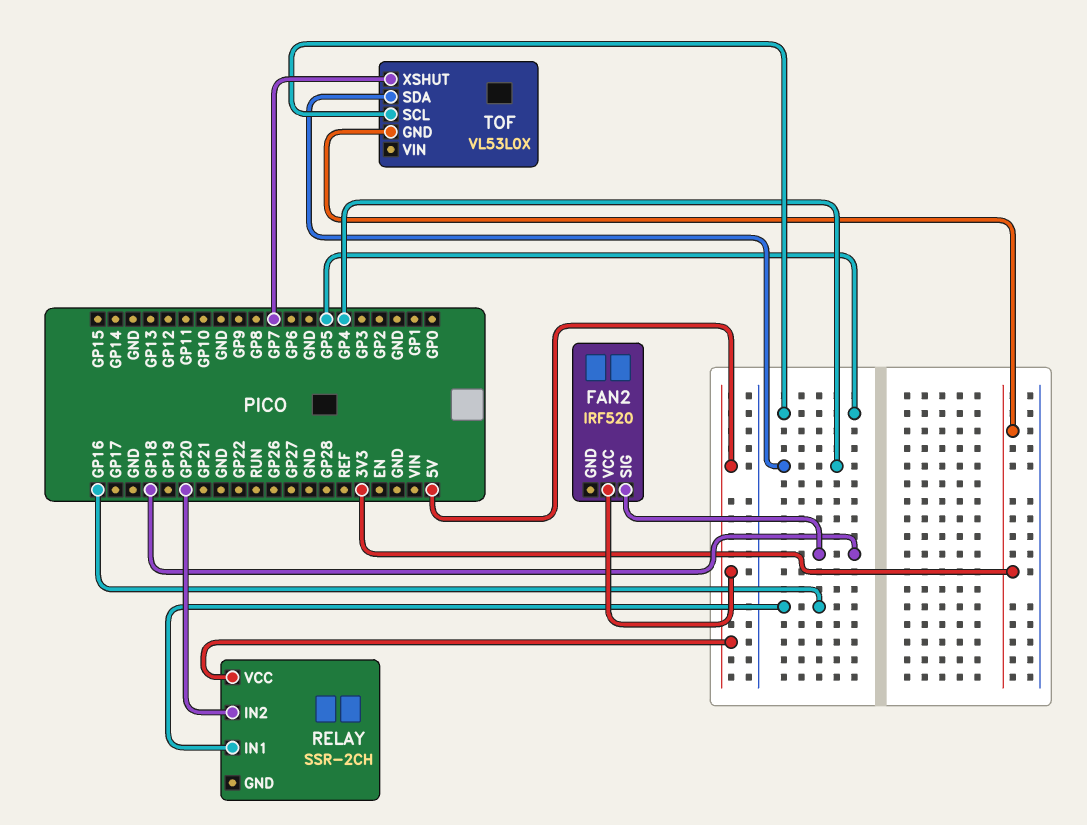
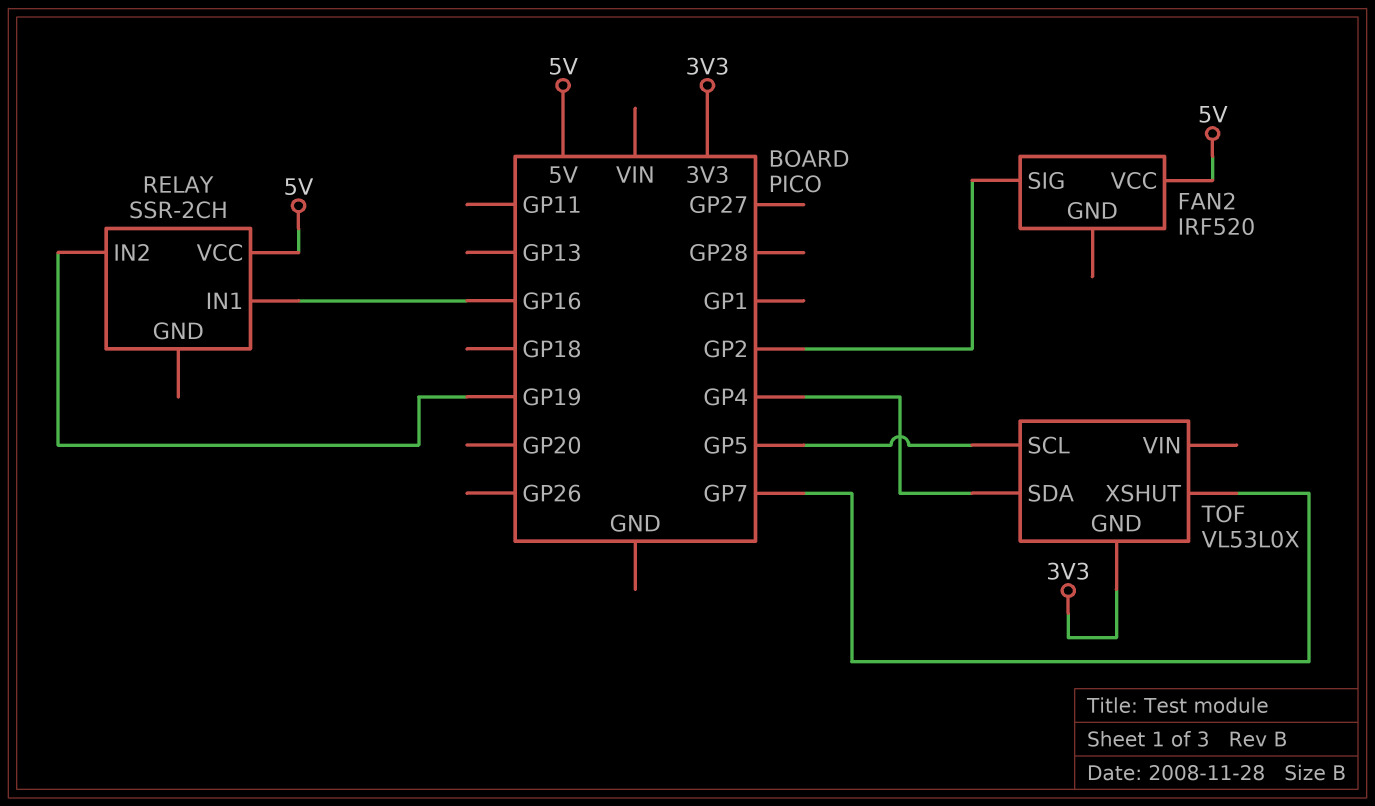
FAN2 pin SIG: GP18 -> GP2
RELAY pin IN2: GP20 -> GP19

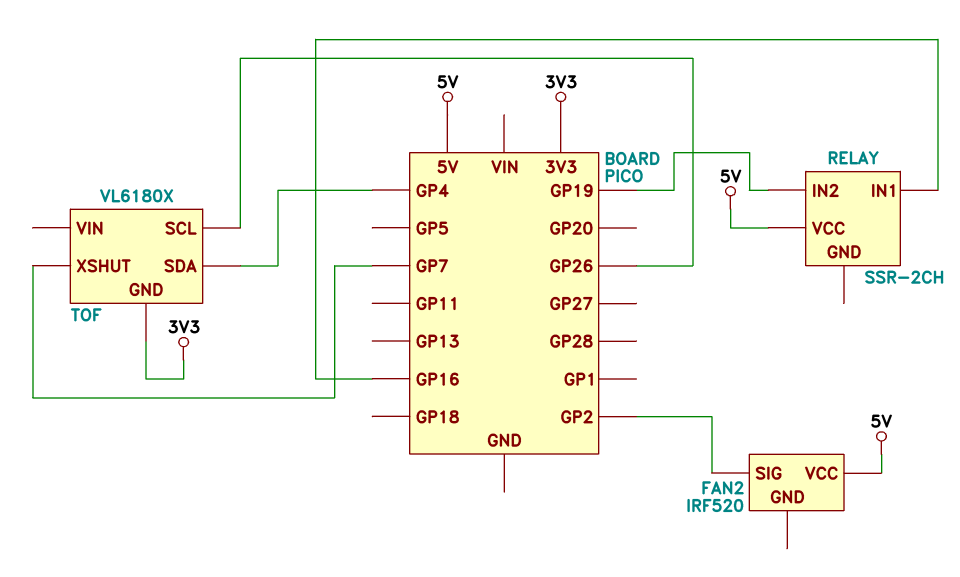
TOF: VL53L0X -> VL6180X
TOF pin SCL: GP5 -> GP26

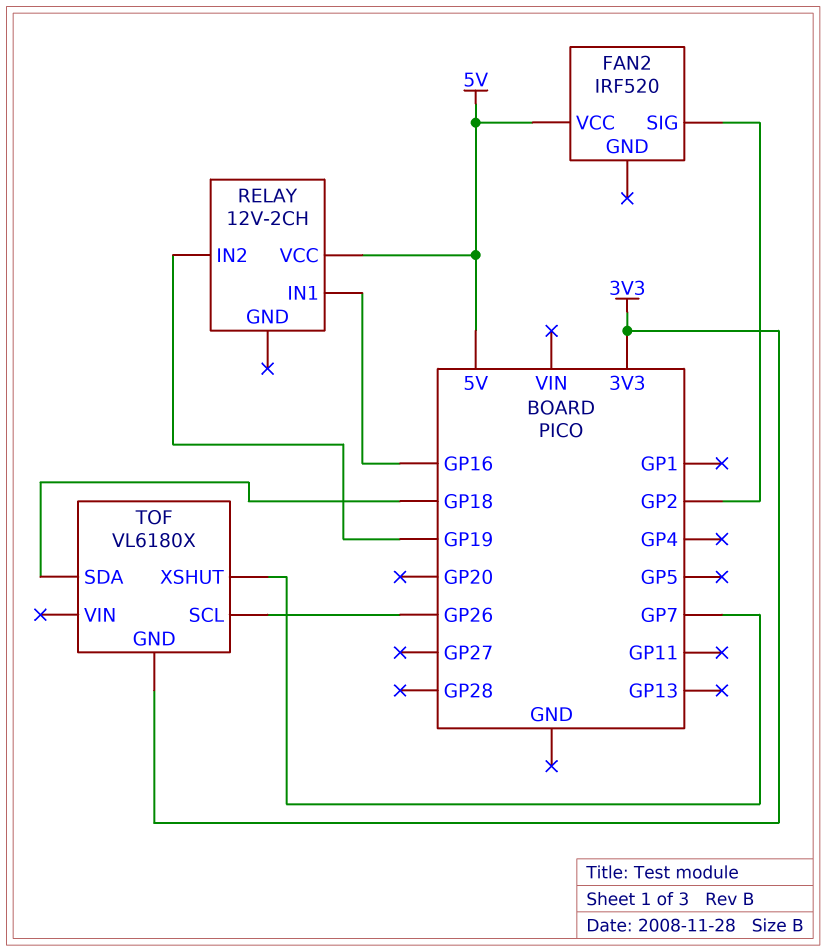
RELAY: SSR-2CH -> 12V-2CH
TOF pin SDA: GP4 -> GP18

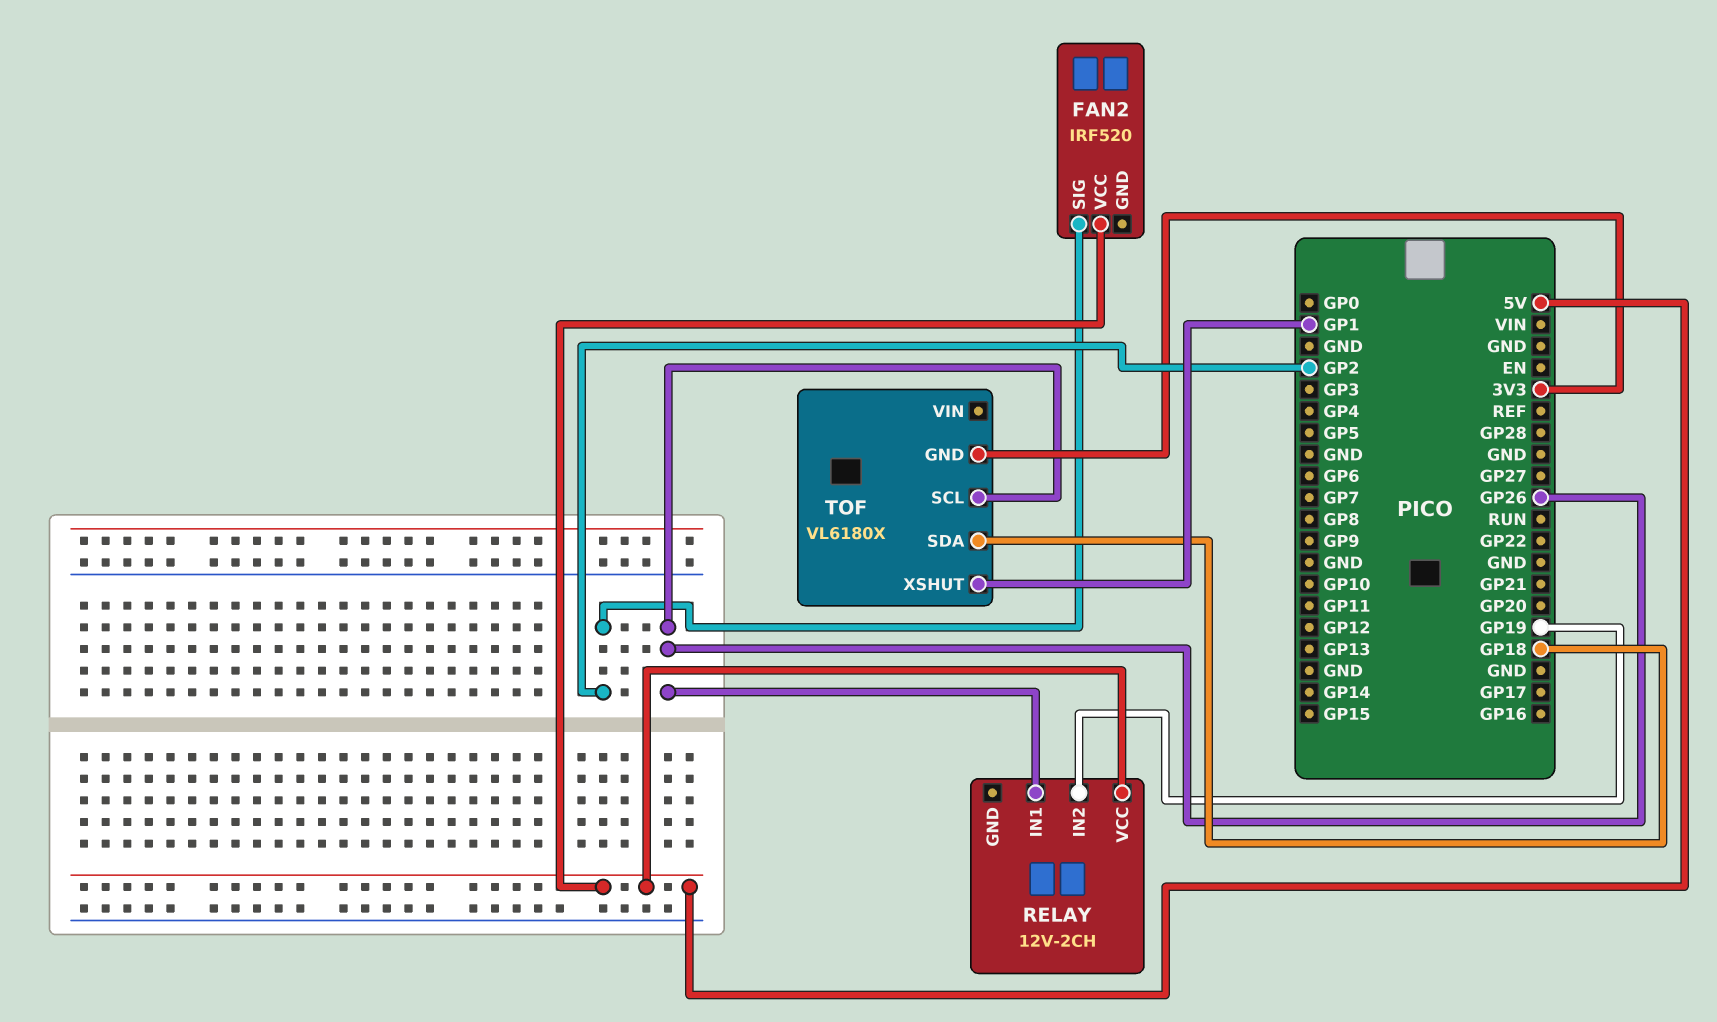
RELAY pin IN1: GP16 -> GP26
TOF pin XSHUT: GP7 -> GP1

